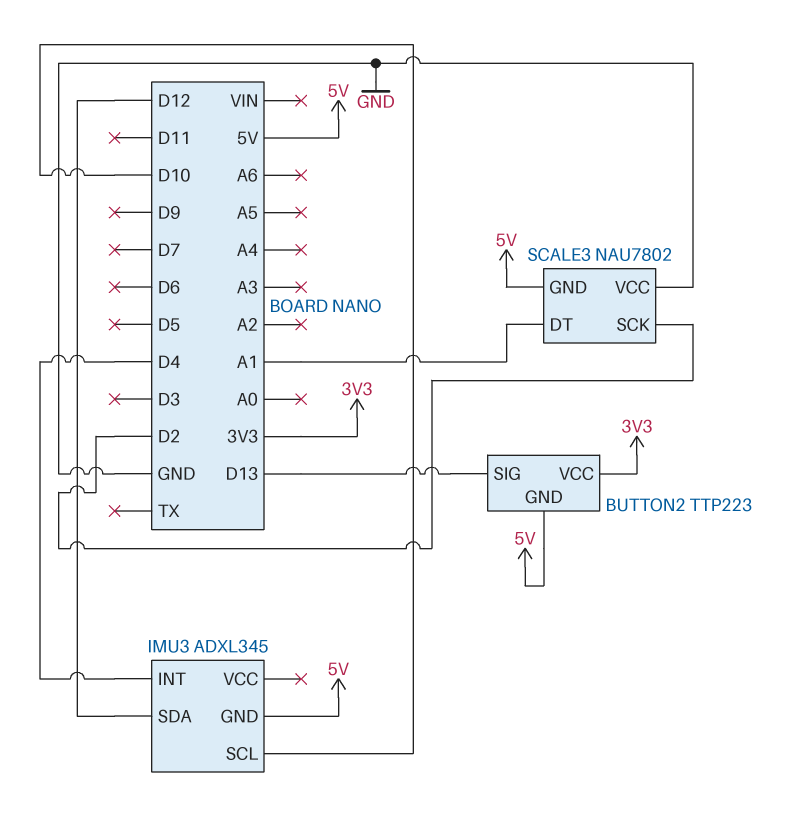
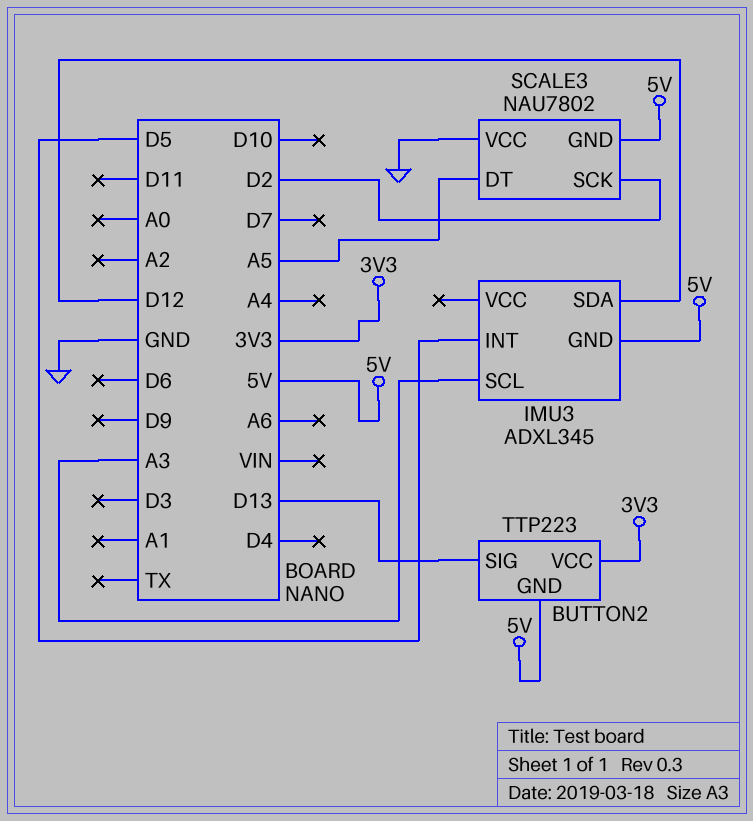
IMU3 pin INT: D4 -> D5
IMU3 pin SCL: D10 -> A3
SCALE3 pin DT: A1 -> A5

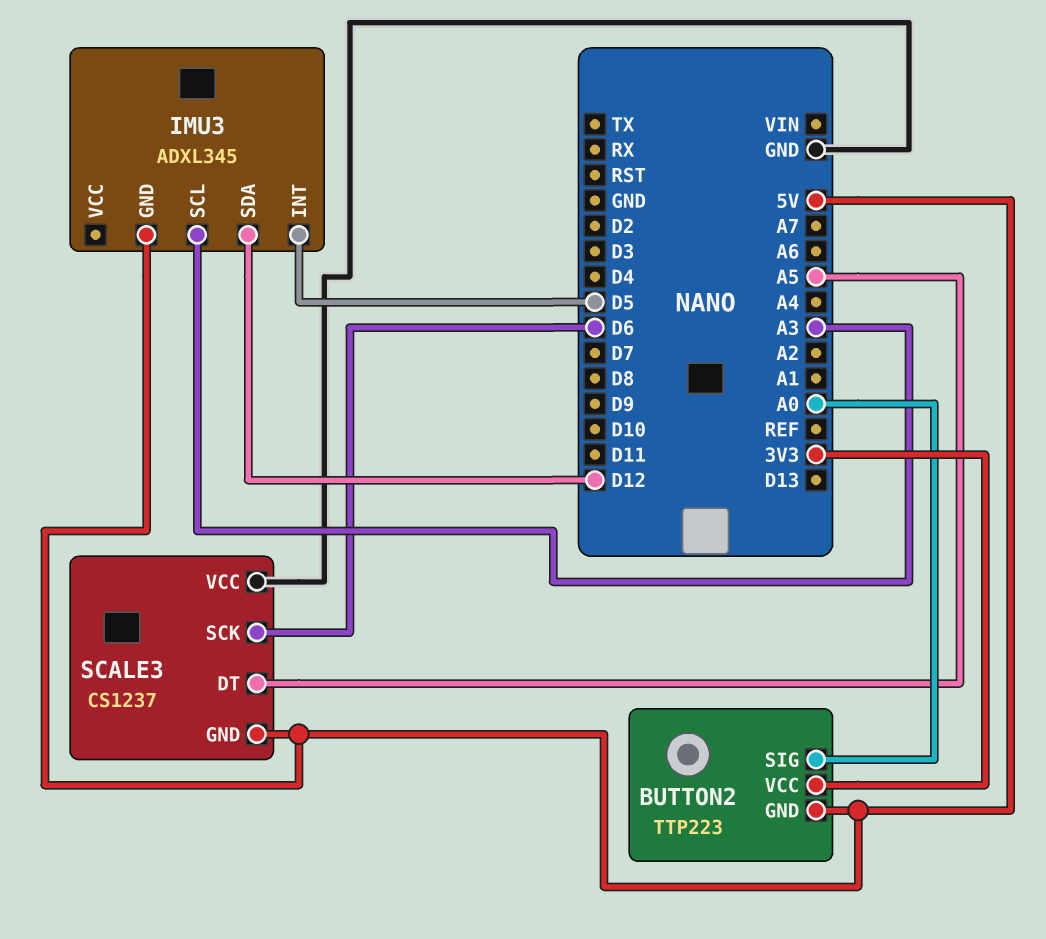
BUTTON2 pin SIG: D13 -> A0
SCALE3: NAU7802 -> CS1237
SCALE3 pin SCK: D2 -> D6

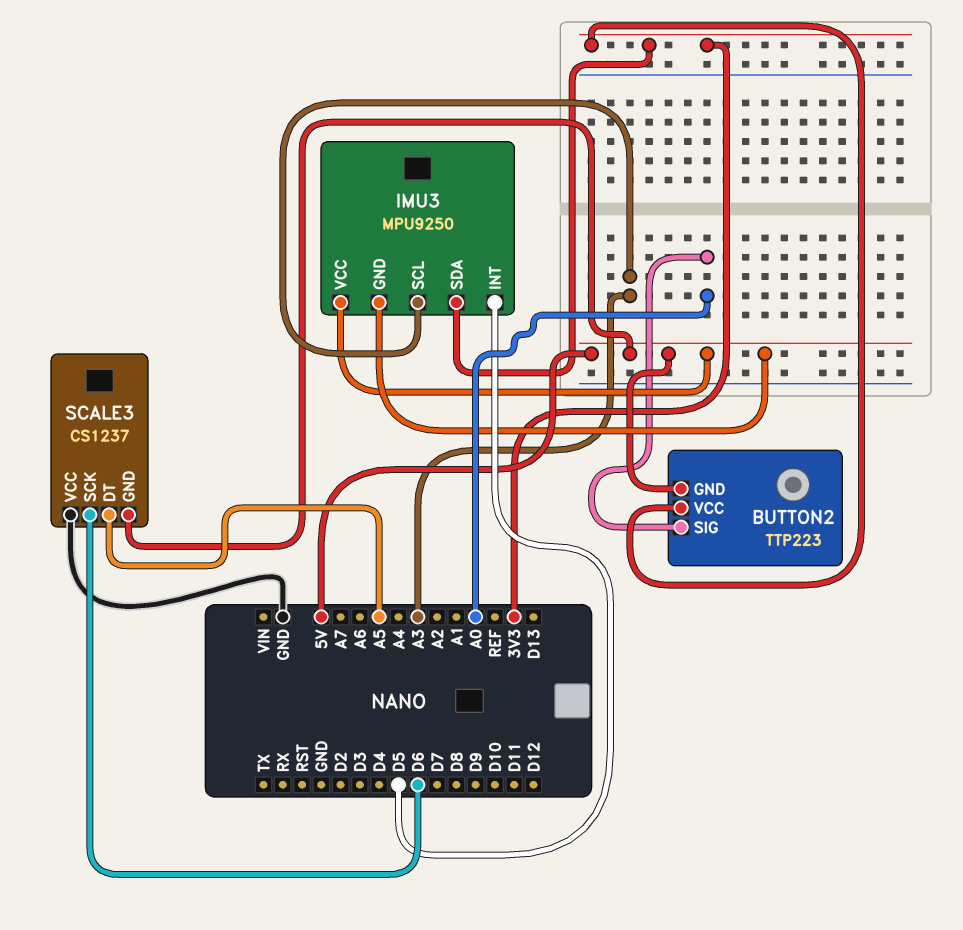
IMU3: ADXL345 -> MPU9250
IMU3 pin SDA: D12 -> 3V3
IMU3 pin VCC: none -> 5V

